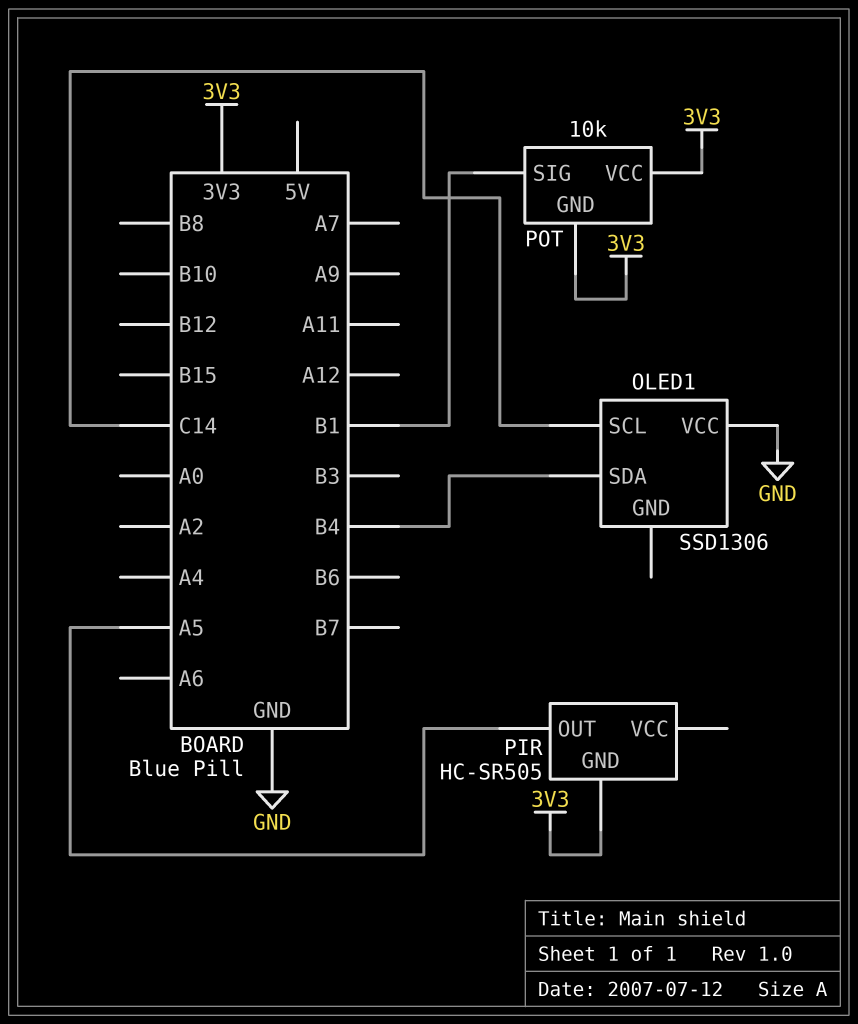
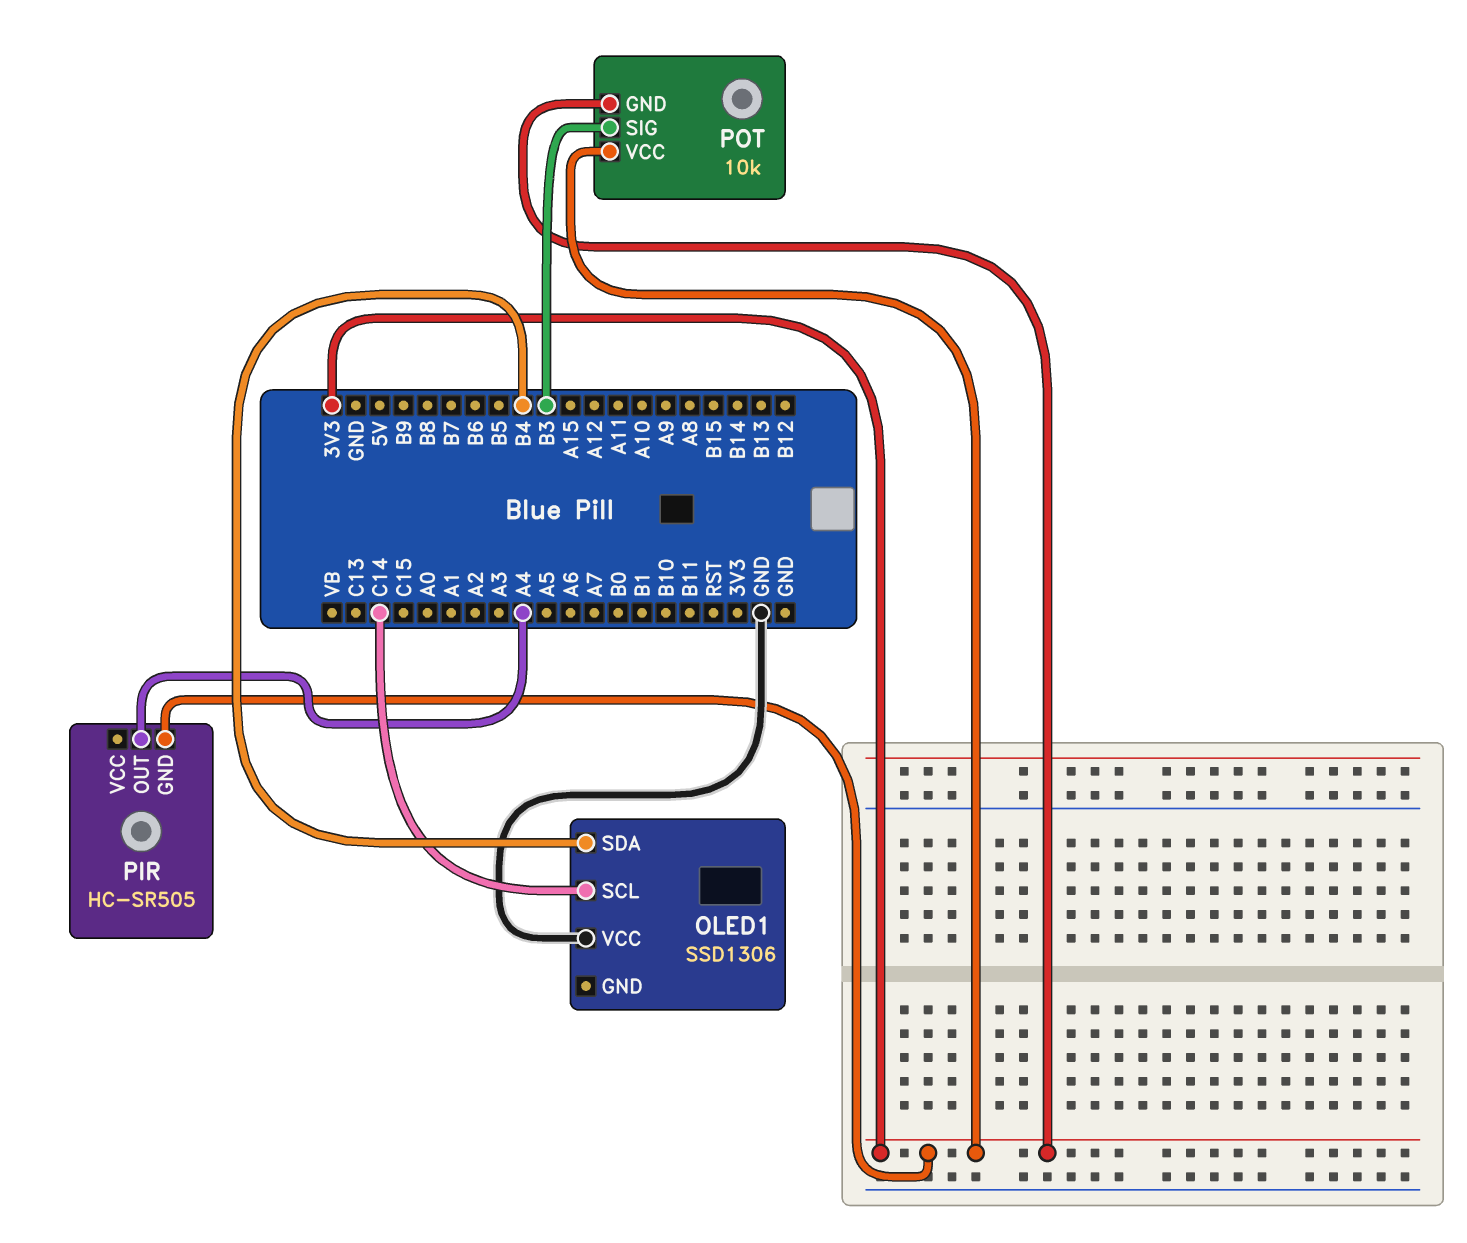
PIR pin OUT: A5 -> A4
POT pin SIG: B1 -> B3

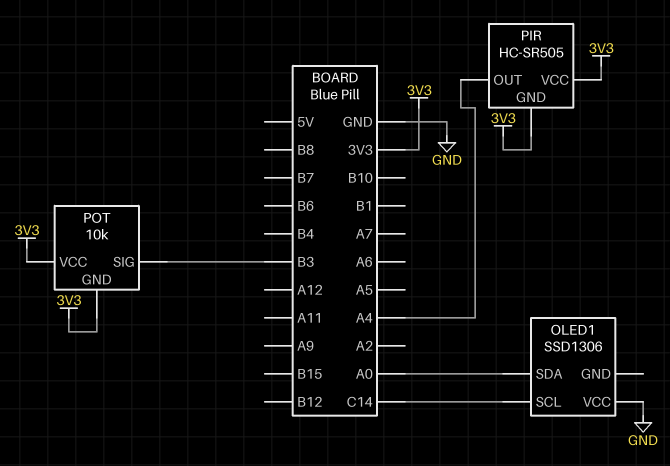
OLED1 pin SDA: B4 -> A0
PIR pin VCC: none -> 3V3

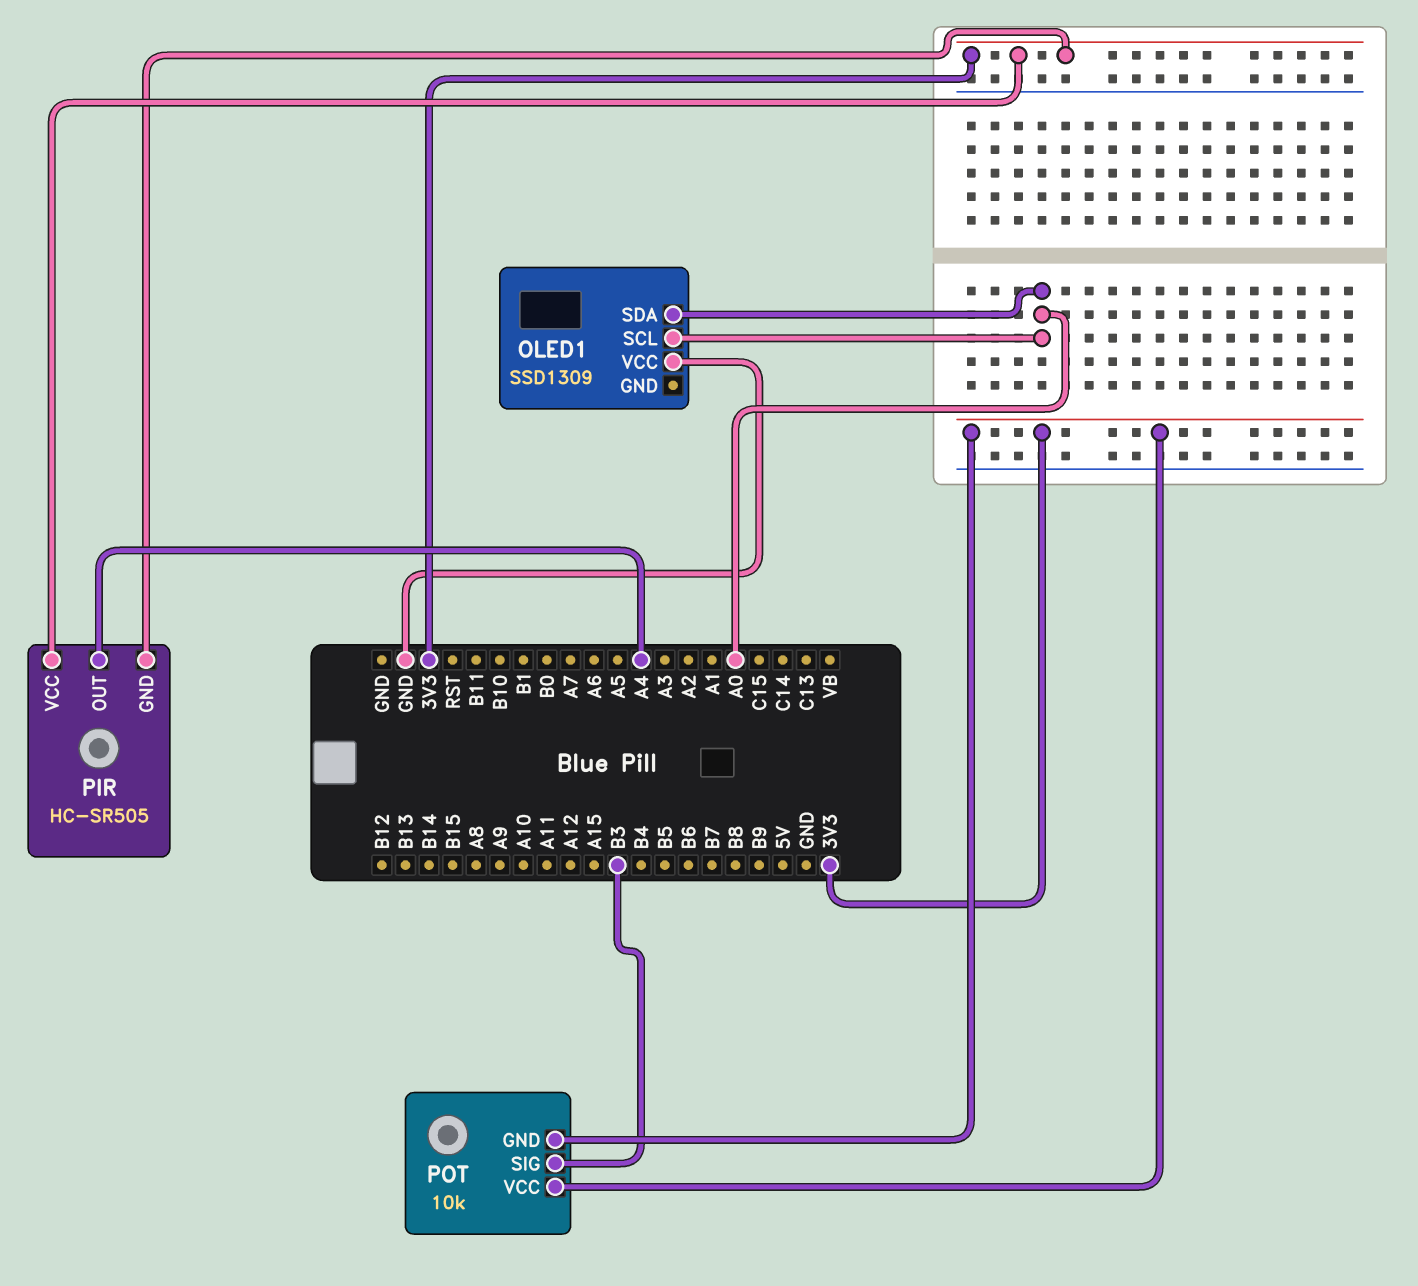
OLED1: SSD1306 -> SSD1309
OLED1 pin SCL: C14 -> A0

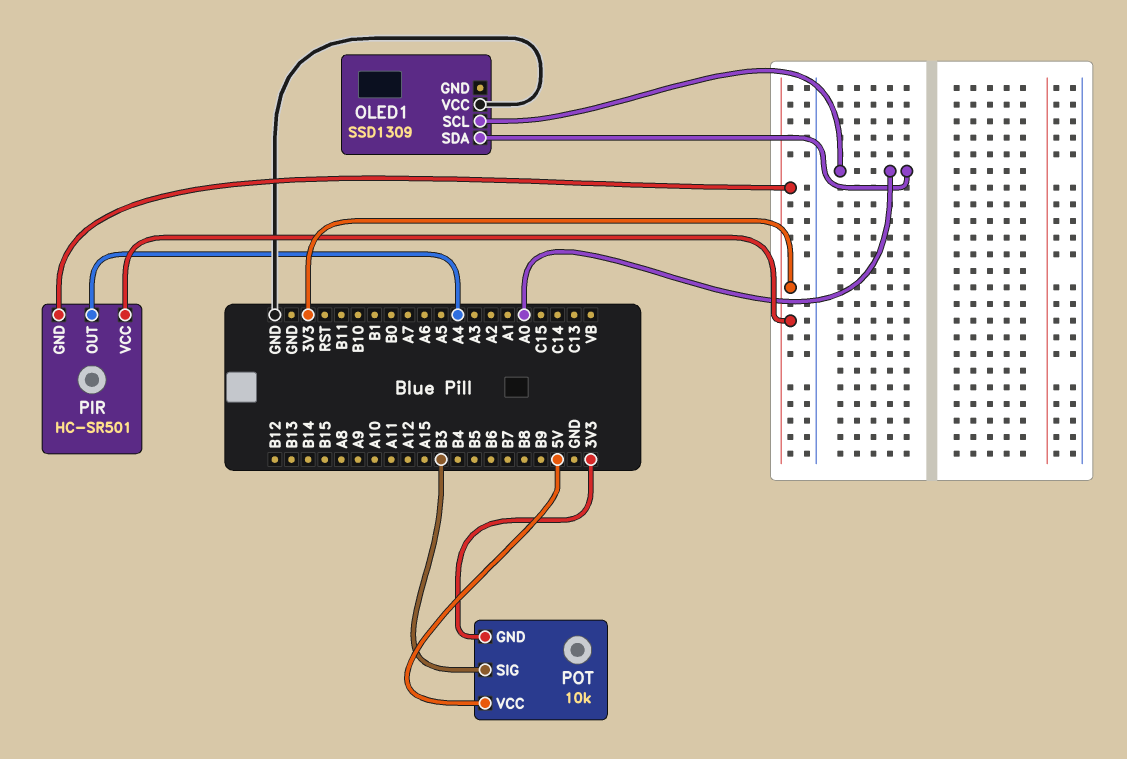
PIR: HC-SR505 -> HC-SR501
POT pin VCC: 3V3 -> 5V

